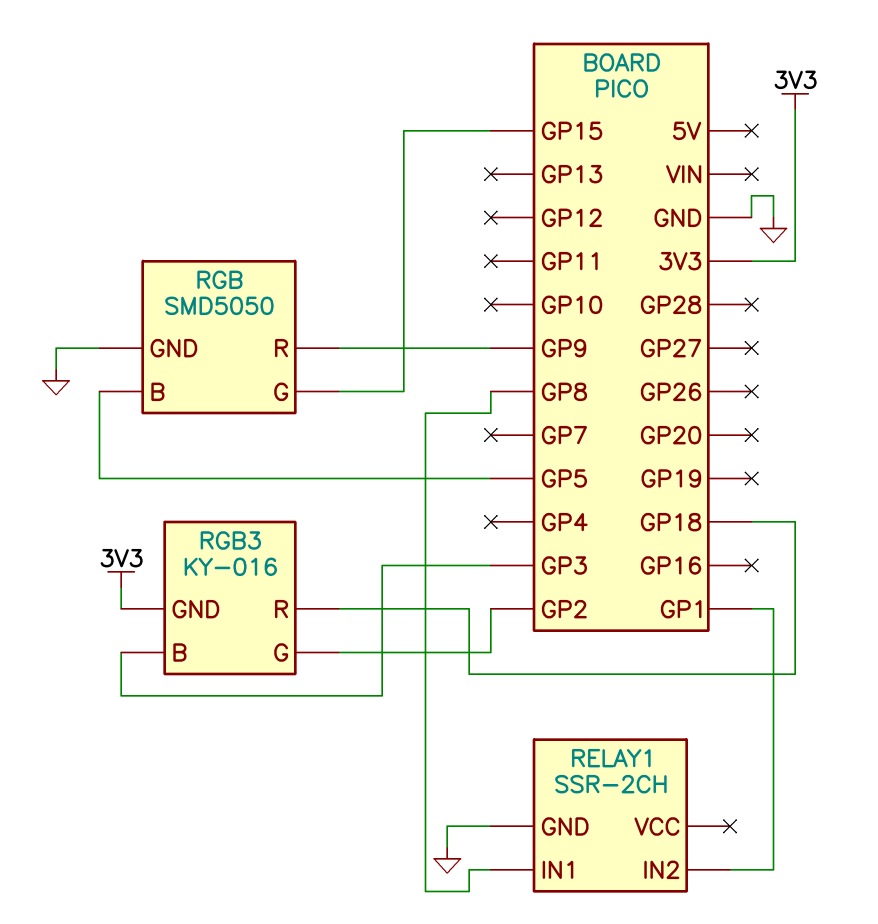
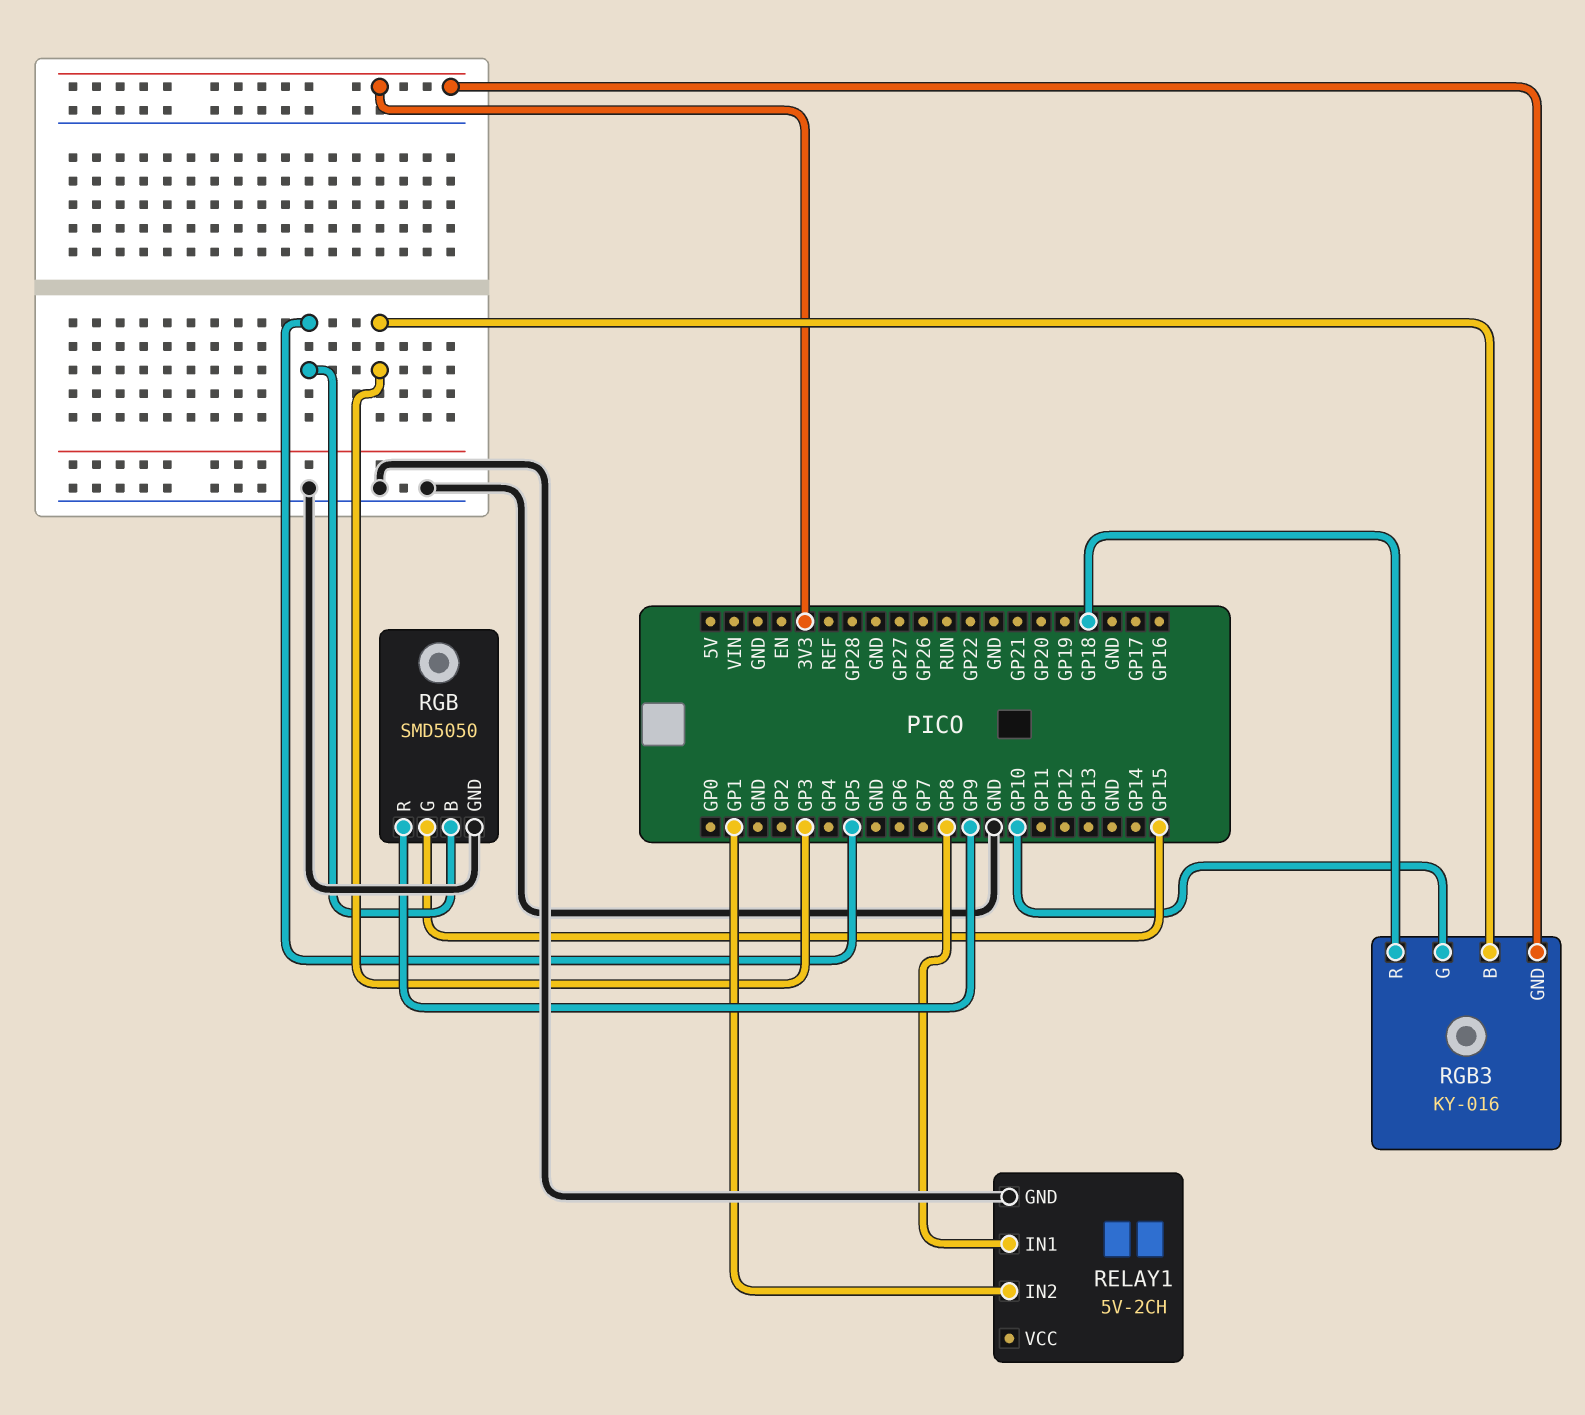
RELAY1: SSR-2CH -> 5V-2CH
RGB3 pin G: GP2 -> GP10

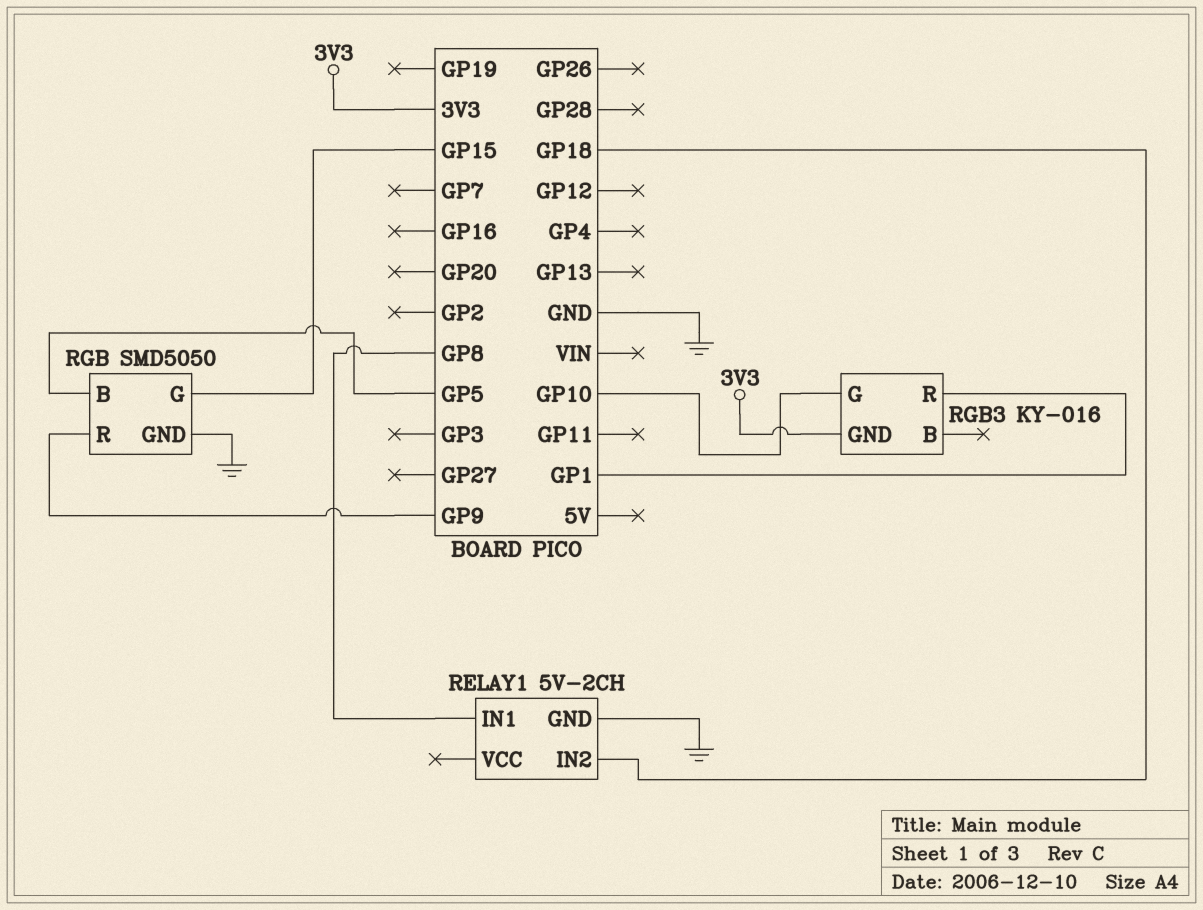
RELAY1 pin IN2: GP1 -> GP18
RGB3 pin B: GP3 -> none
RGB3 pin R: GP18 -> GP1

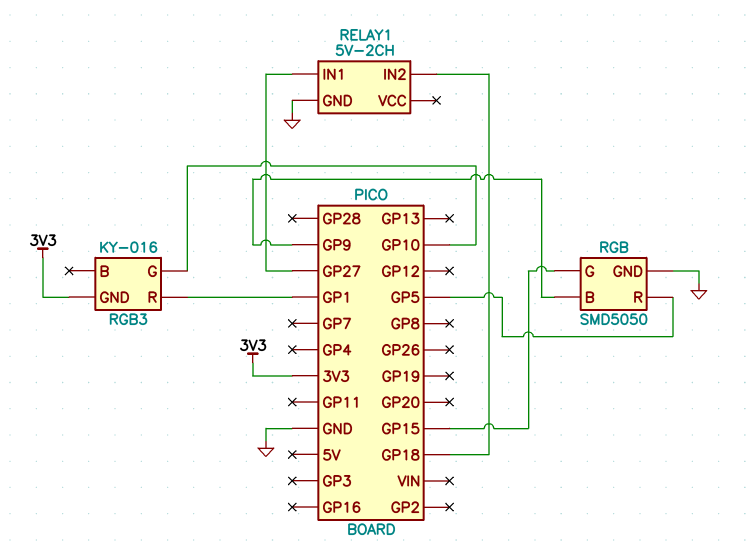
RELAY1 pin IN1: GP8 -> GP27
RGB pin B: GP5 -> GP9
RGB pin R: GP9 -> GP5

